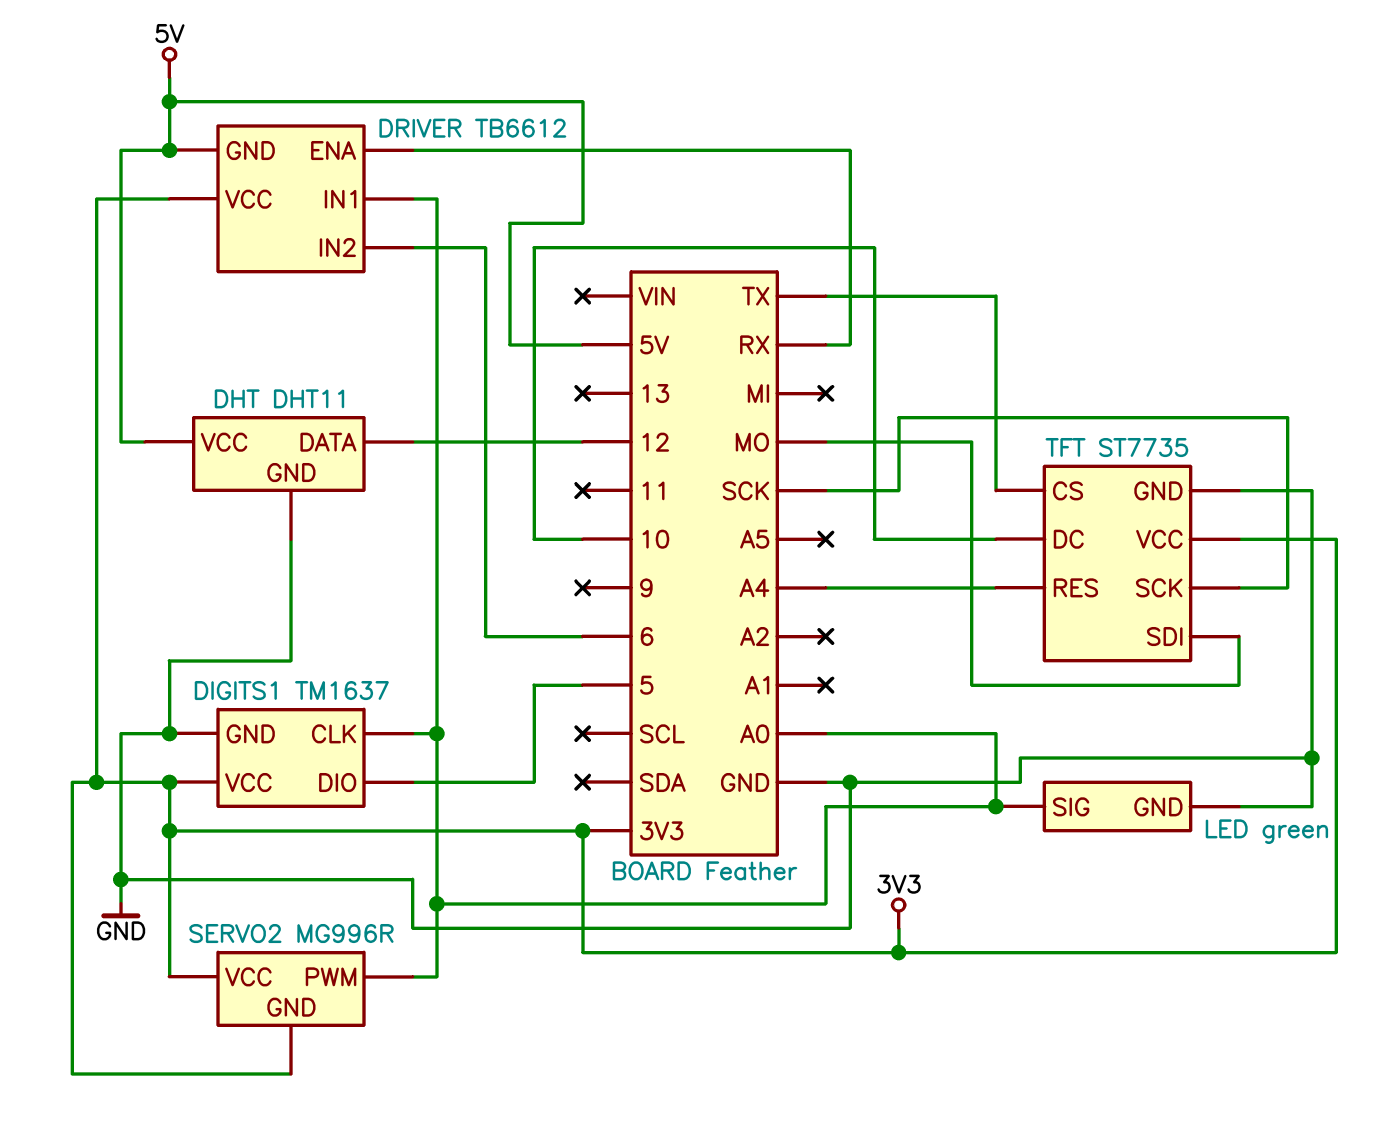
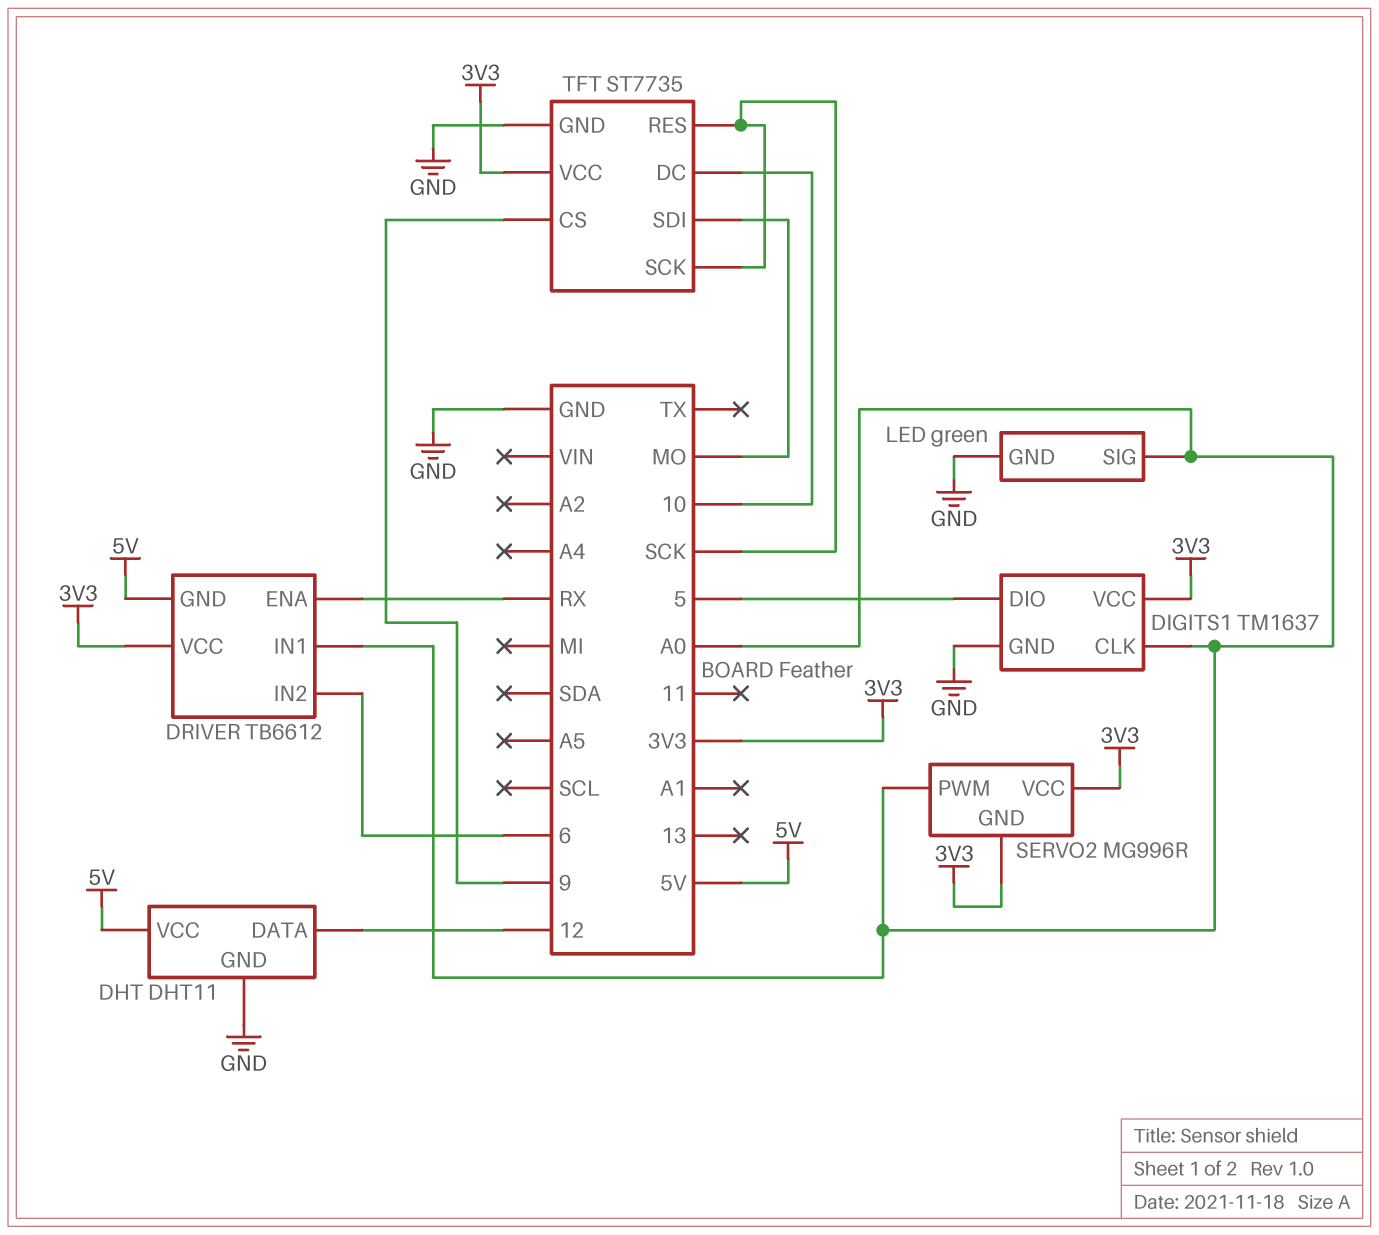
TFT pin CS: TX -> 9
TFT pin RES: A4 -> SCK

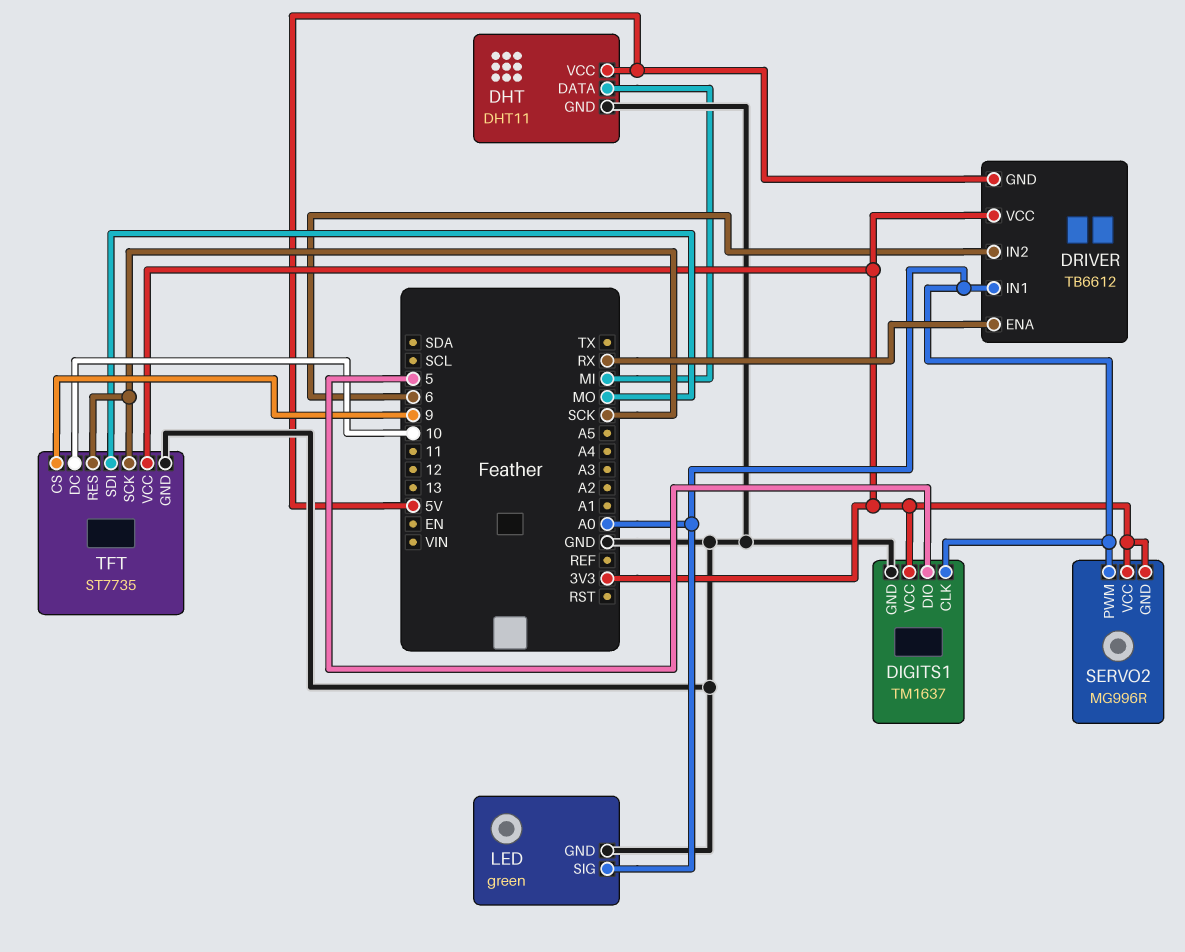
DHT pin DATA: 12 -> MI

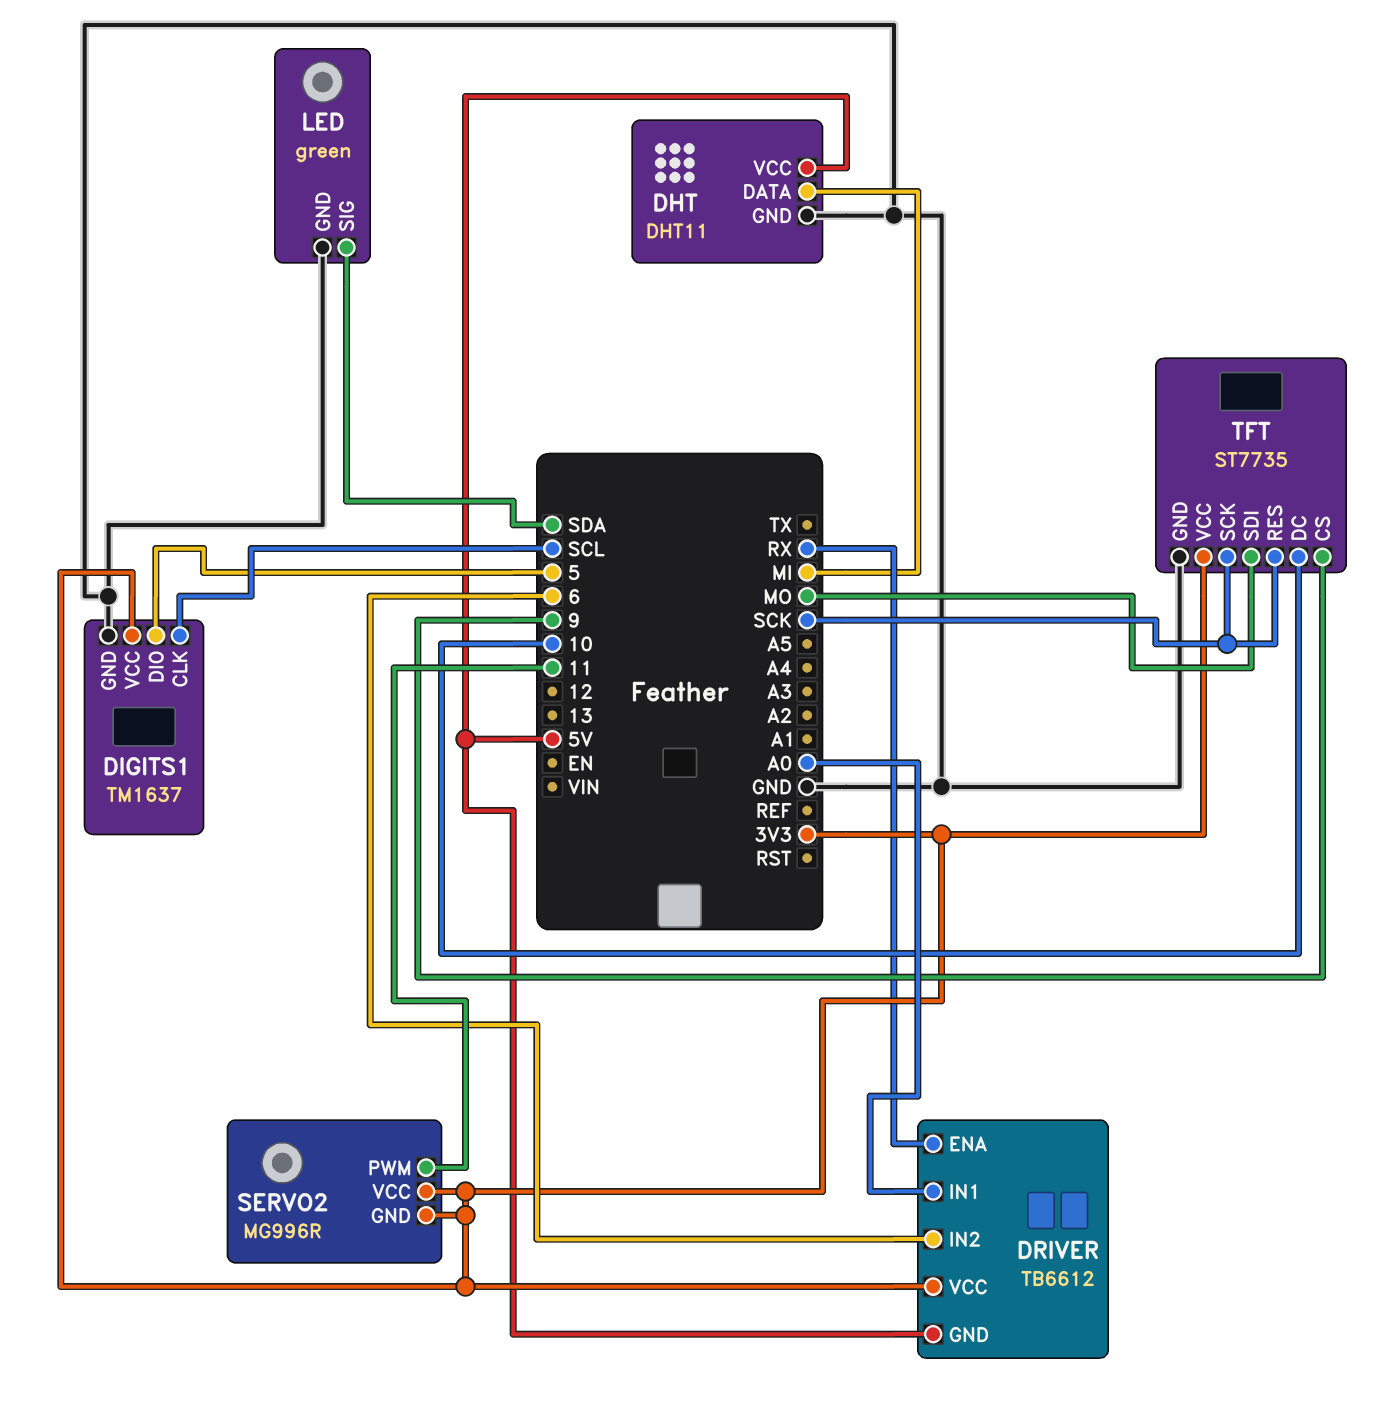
DIGITS1 pin CLK: A0 -> SCL
LED pin SIG: A0 -> SDA
SERVO2 pin PWM: A0 -> 11

